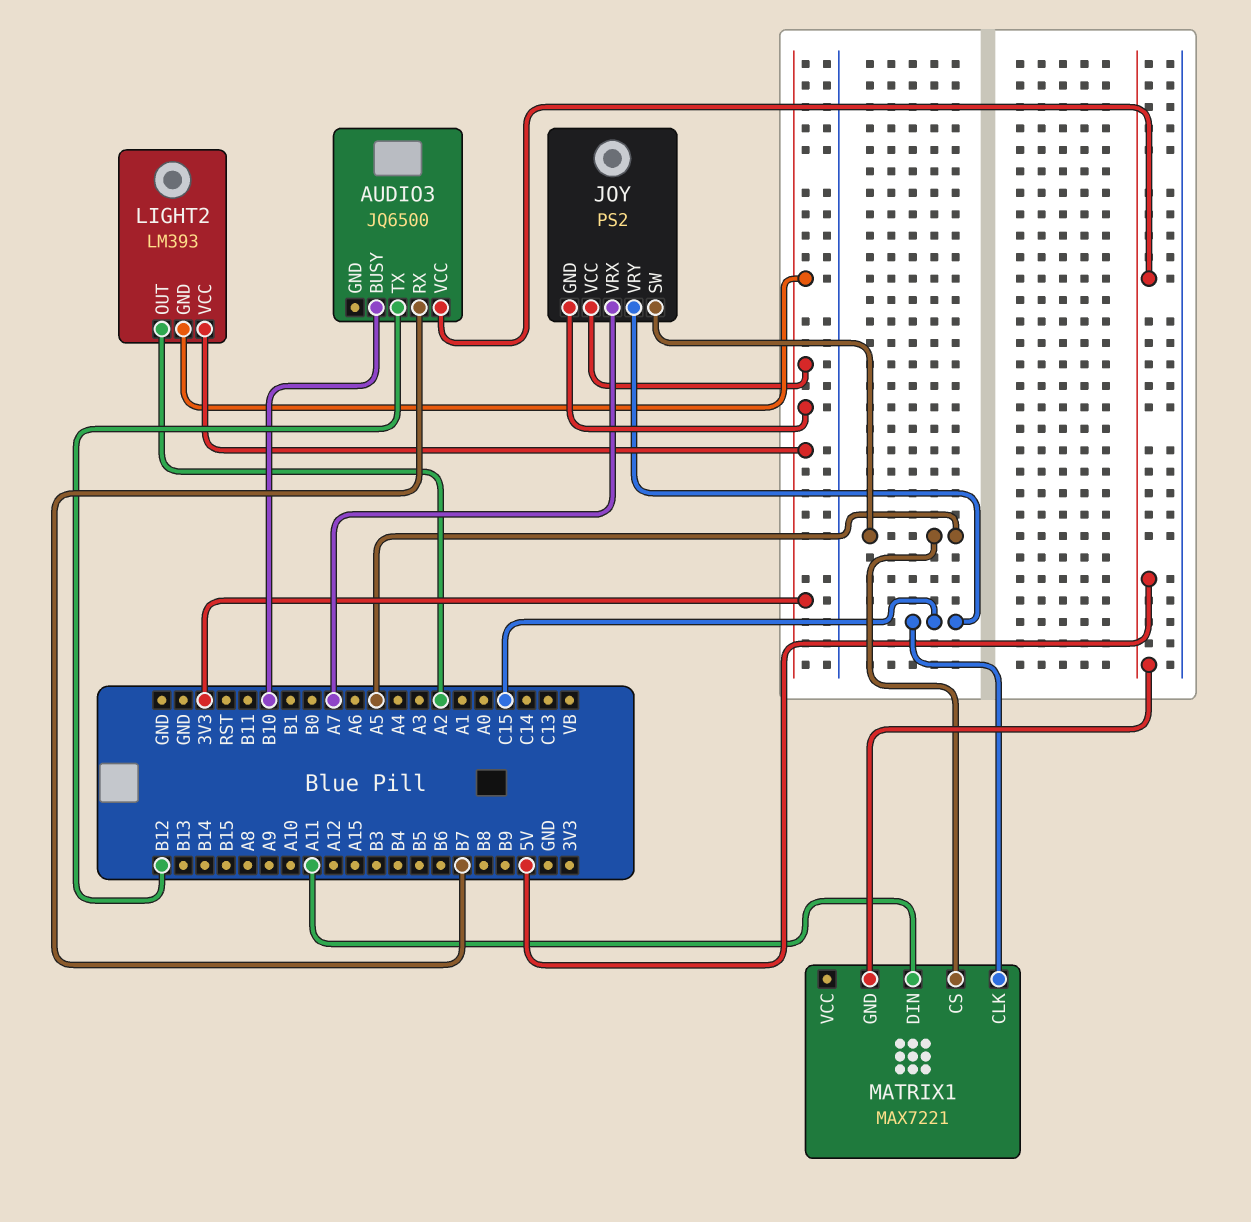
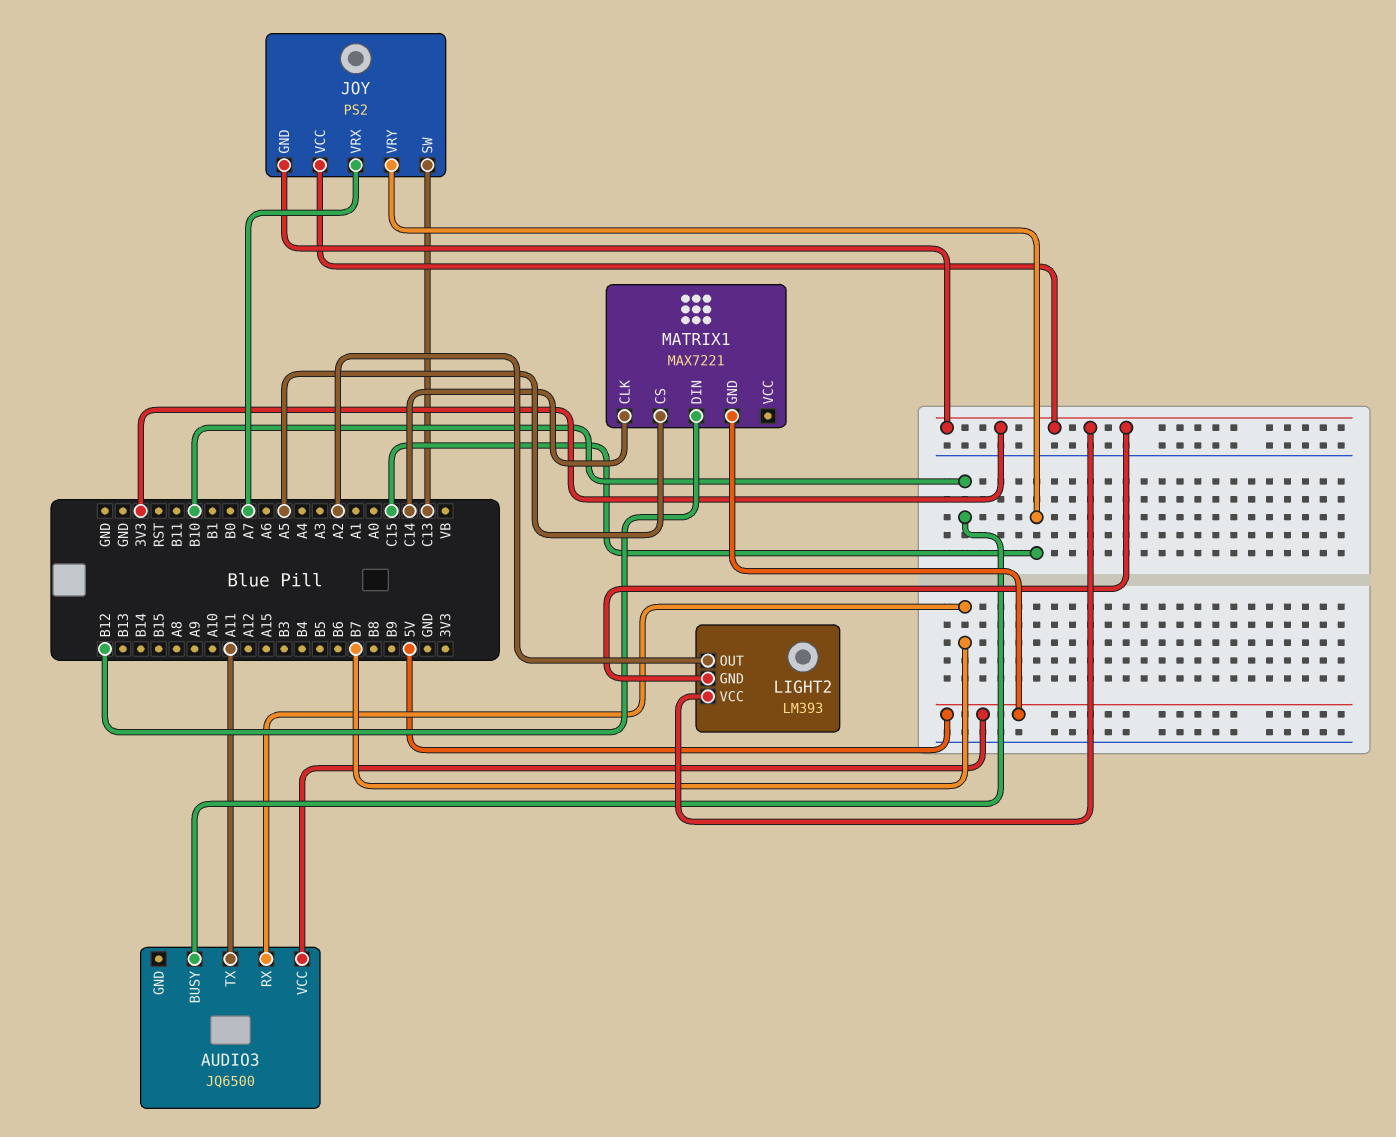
AUDIO3 pin TX: B12 -> A11
JOY pin SW: A5 -> C13
MATRIX1 pin CLK: C15 -> C14
MATRIX1 pin DIN: A11 -> B12

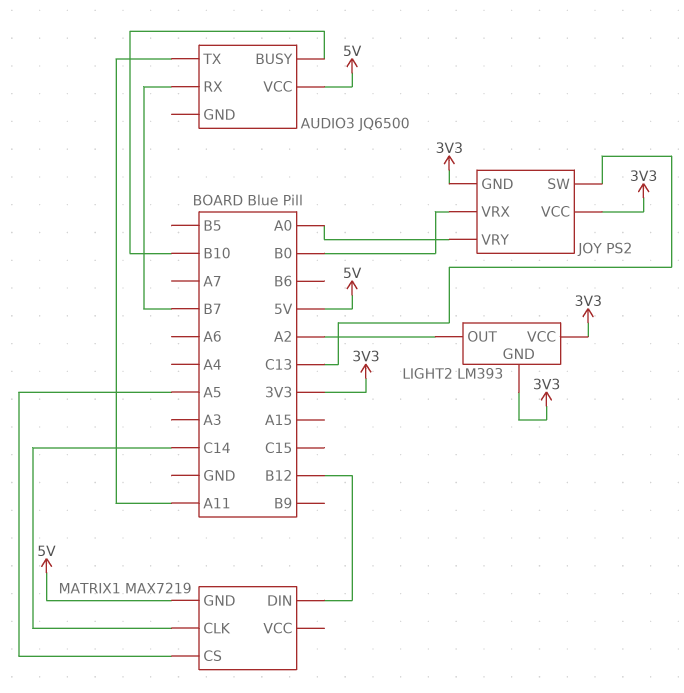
JOY pin VRX: A7 -> B0
JOY pin VRY: C15 -> A0
MATRIX1: MAX7221 -> MAX7219

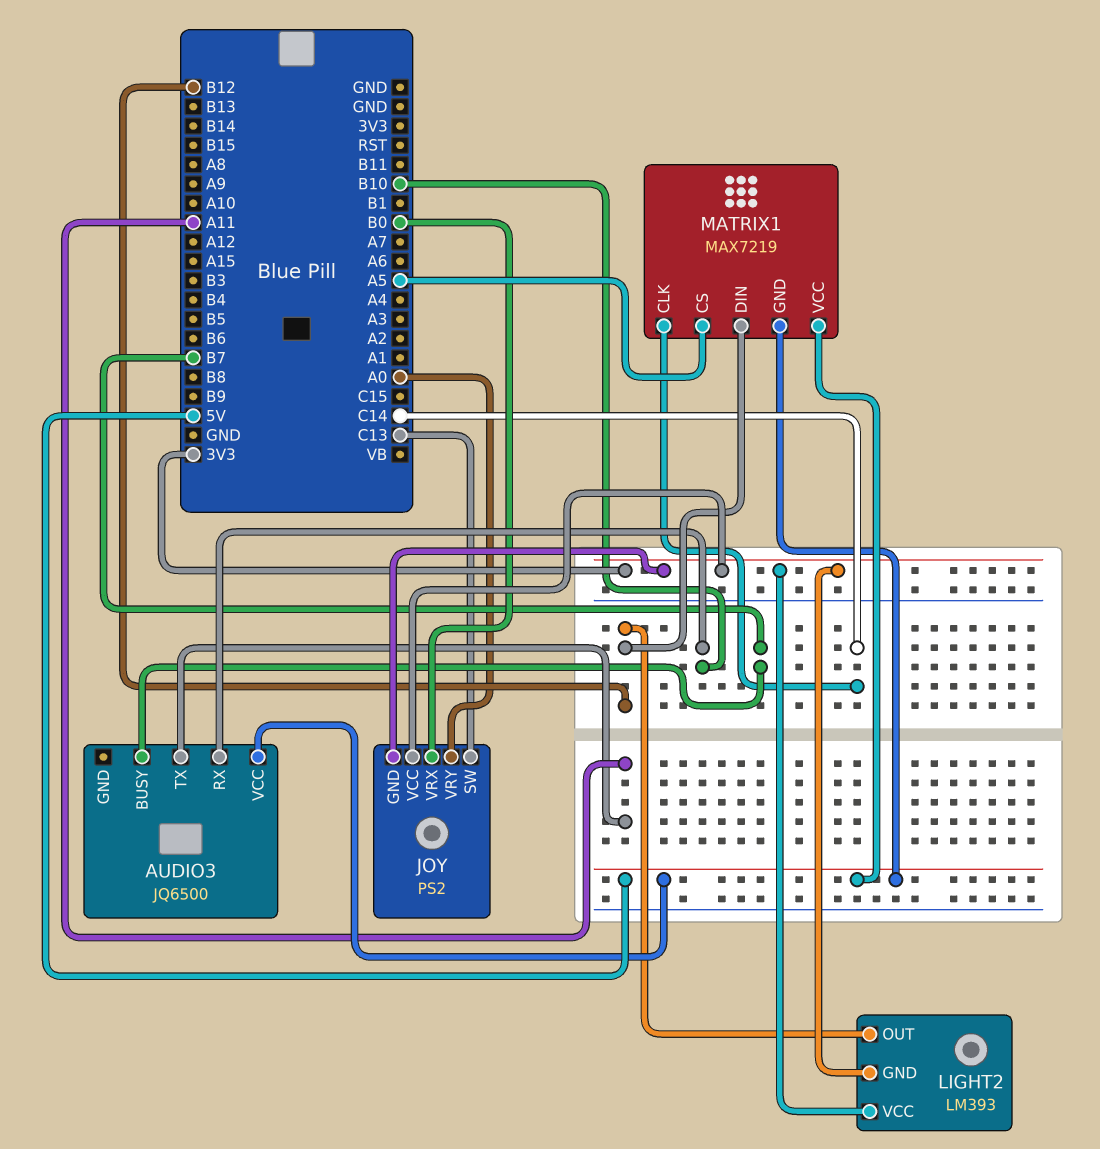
AUDIO3 pin BUSY: B10 -> B7
AUDIO3 pin RX: B7 -> B10
LIGHT2 pin OUT: A2 -> B12
MATRIX1 pin VCC: none -> 5V

